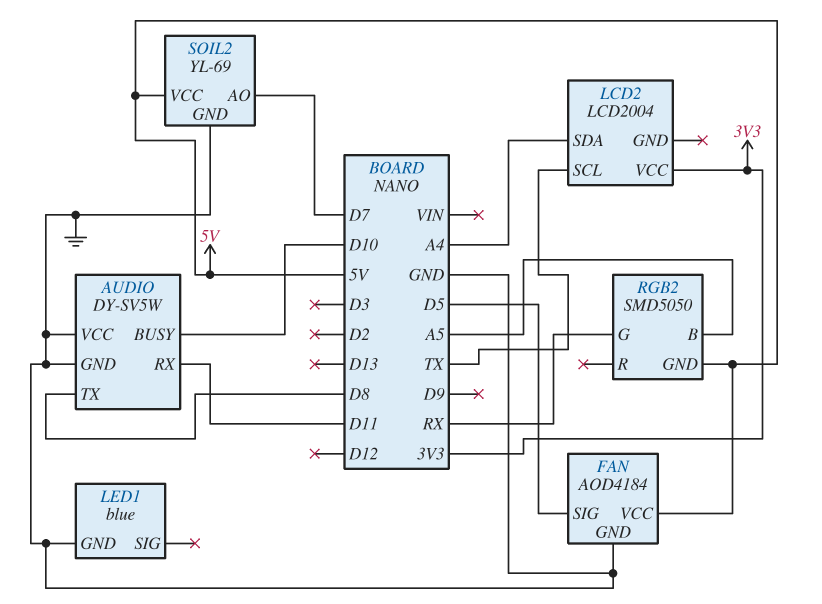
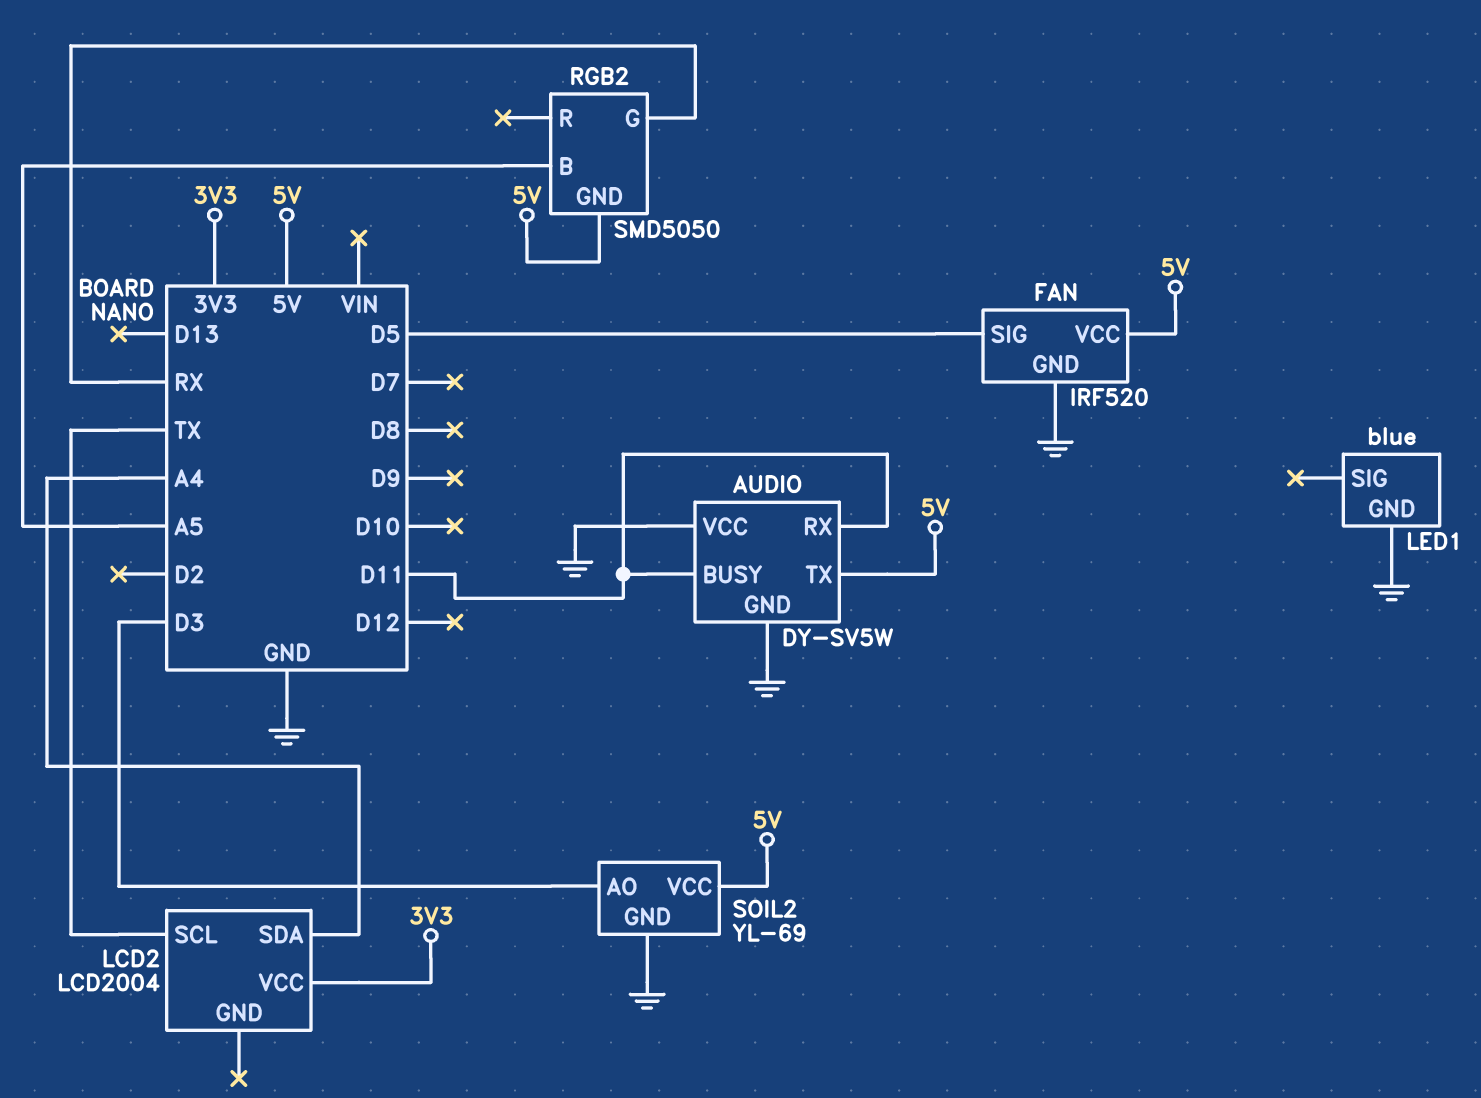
AUDIO pin BUSY: D10 -> D11
AUDIO pin TX: D8 -> 5V
FAN: AOD4184 -> IRF520
SOIL2 pin AO: D7 -> D3

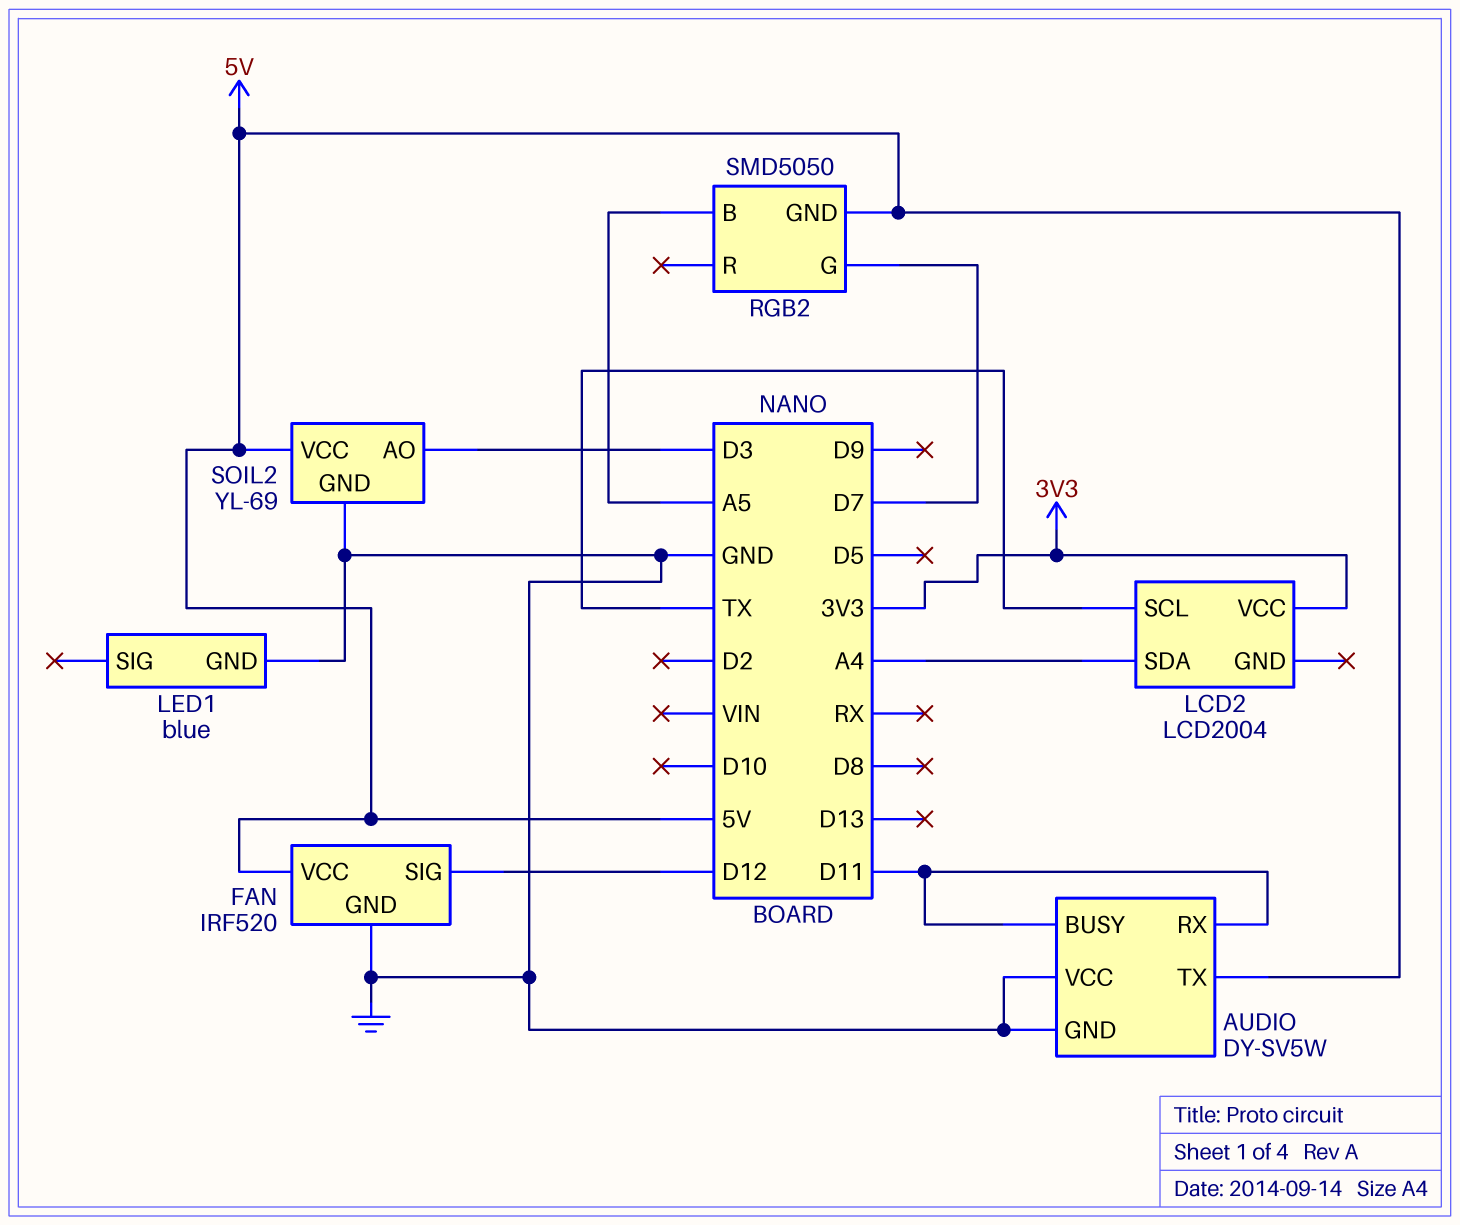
FAN pin SIG: D5 -> D12
RGB2 pin G: RX -> D7

